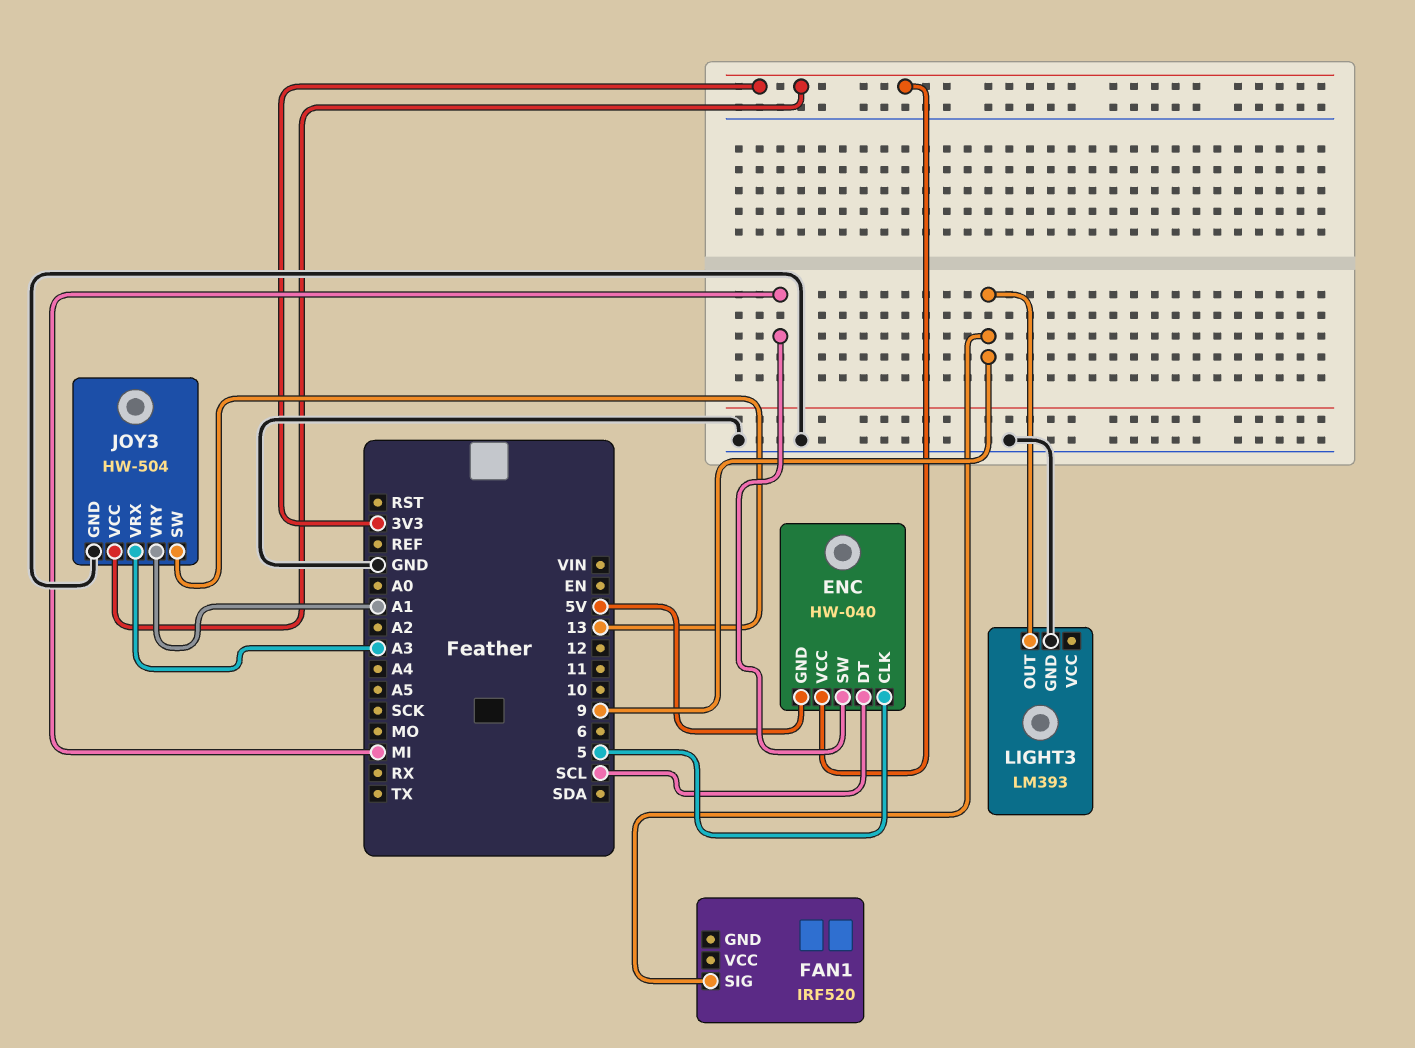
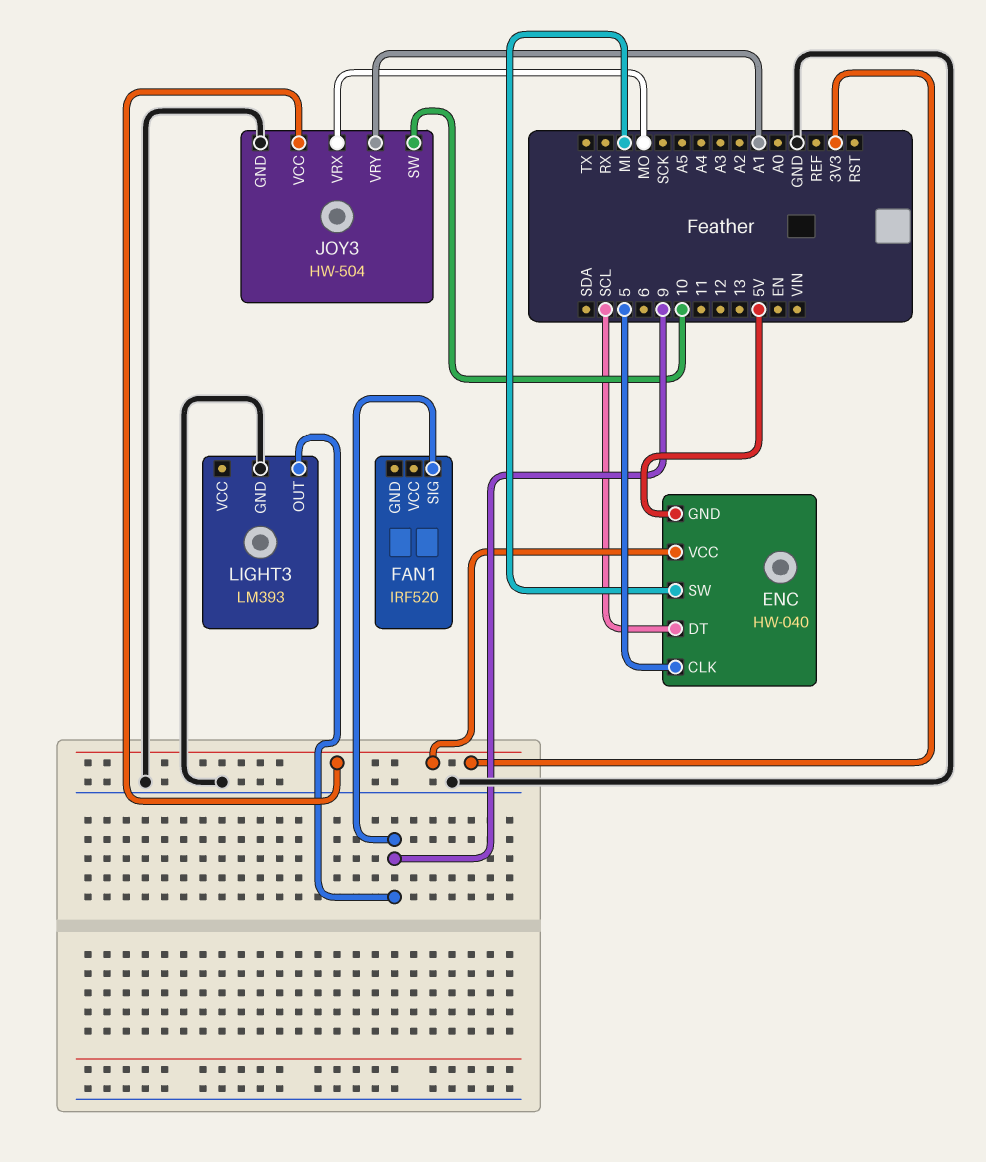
JOY3 pin SW: 13 -> 10
JOY3 pin VRX: A3 -> MO

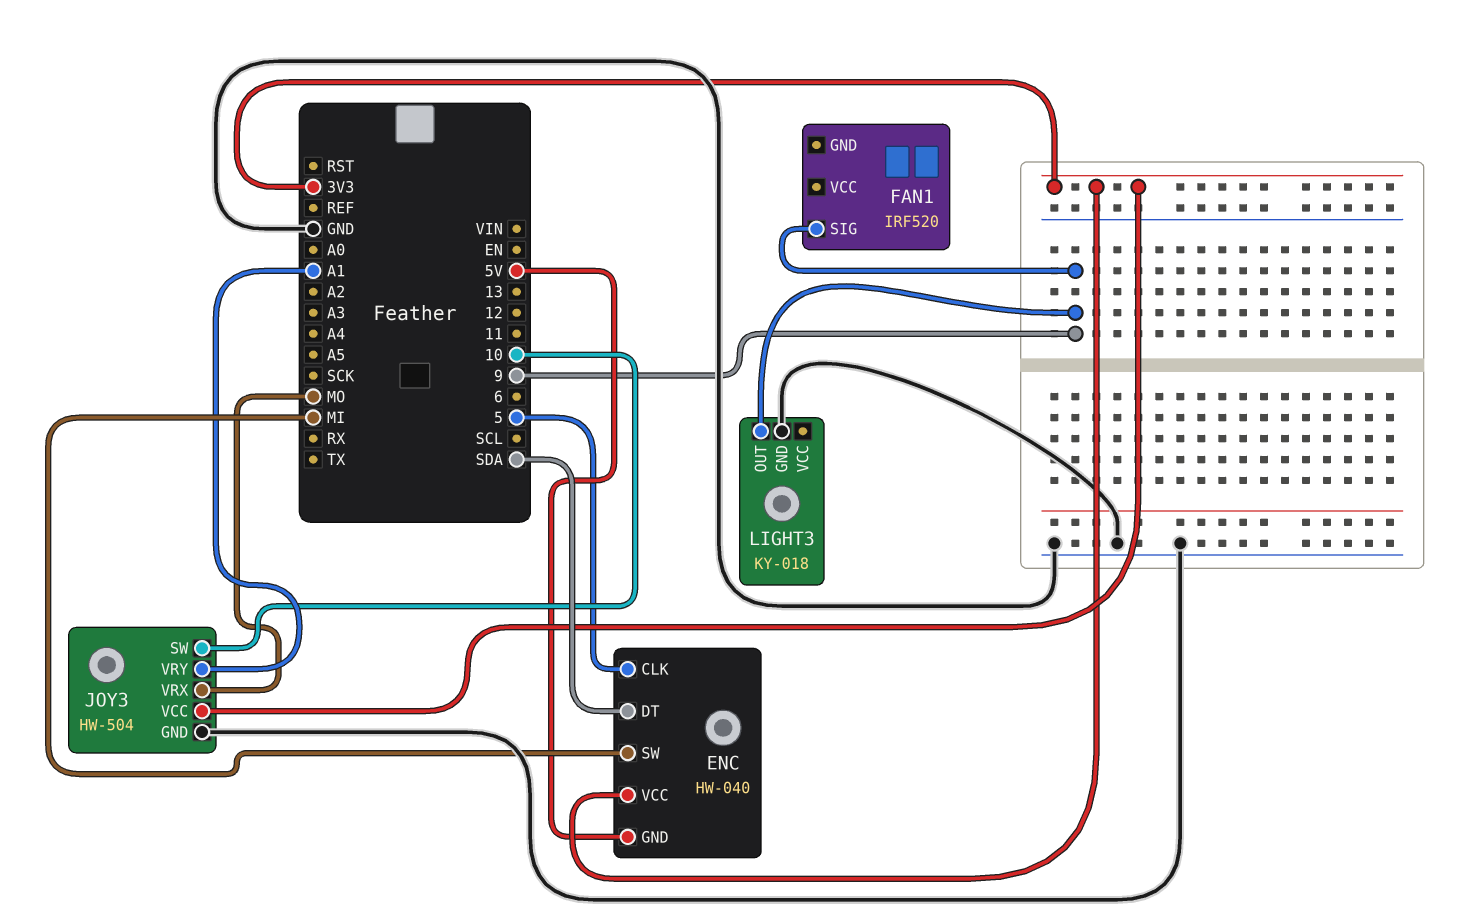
ENC pin DT: SCL -> SDA
LIGHT3: LM393 -> KY-018

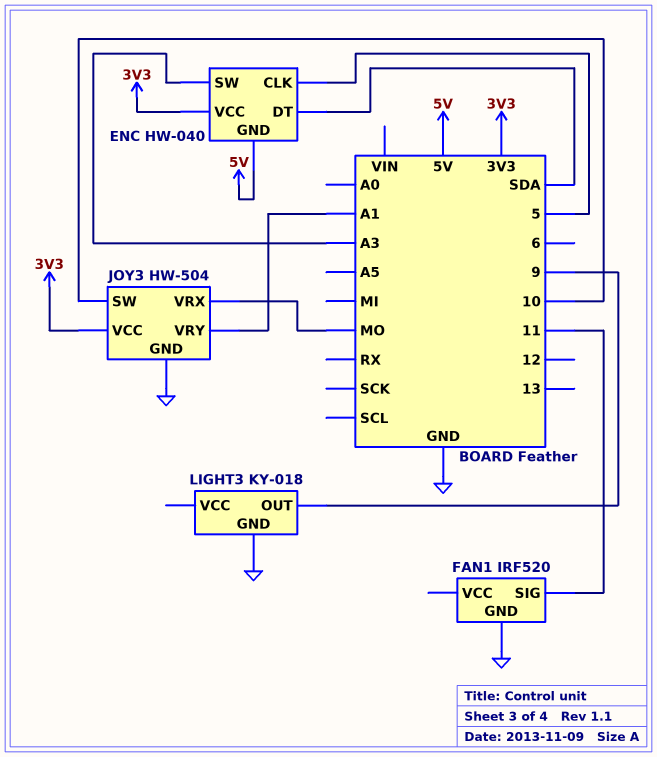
ENC pin SW: MI -> A3
FAN1 pin GND: none -> GND
FAN1 pin SIG: 9 -> 11

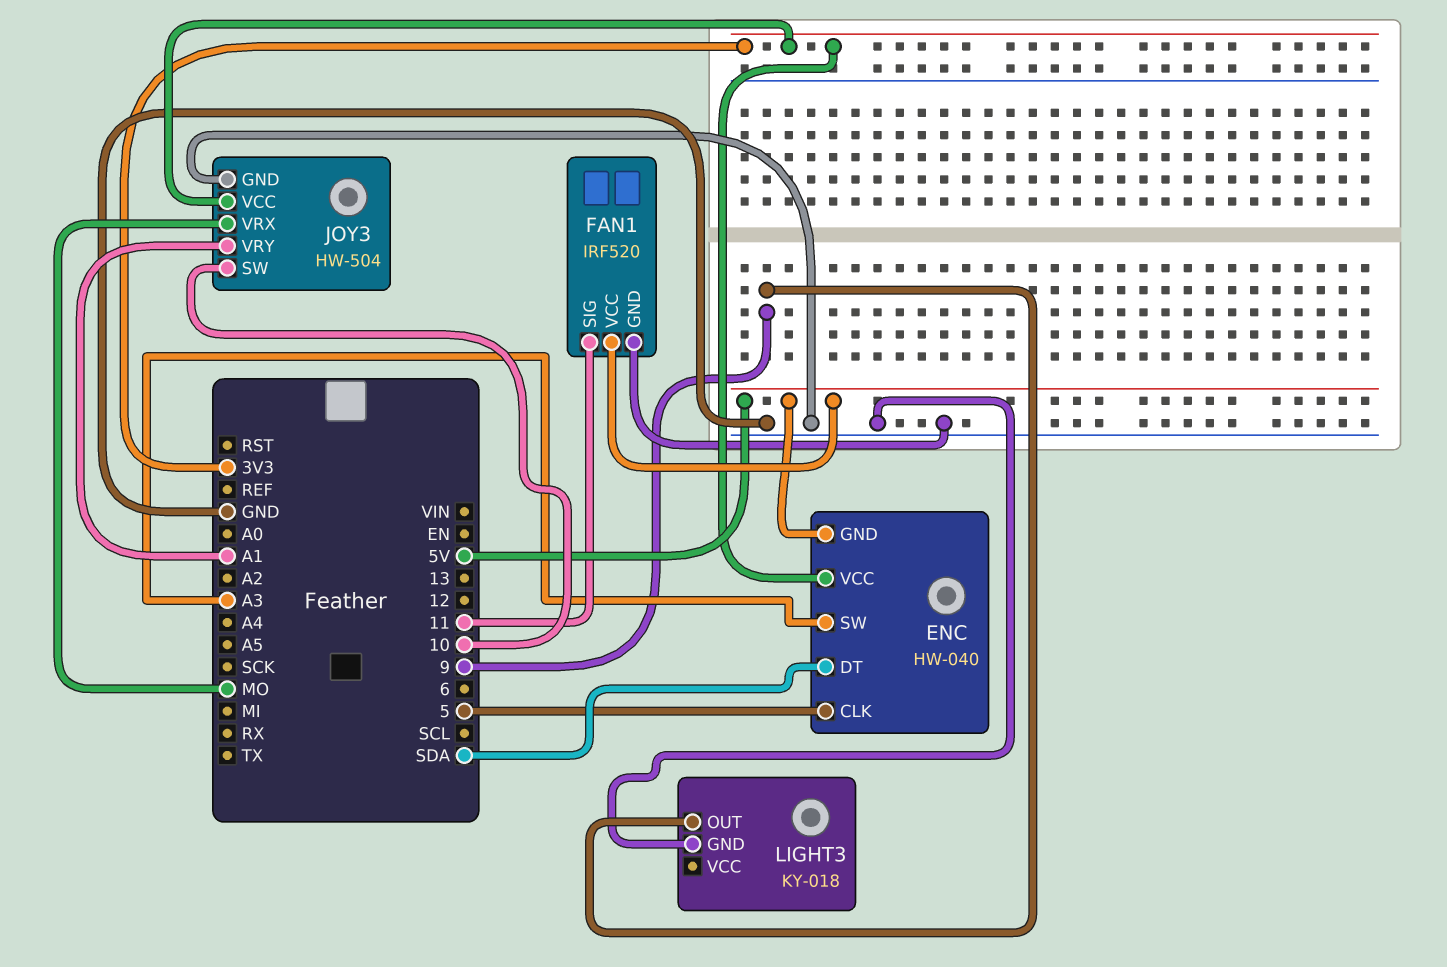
FAN1 pin VCC: none -> 5V

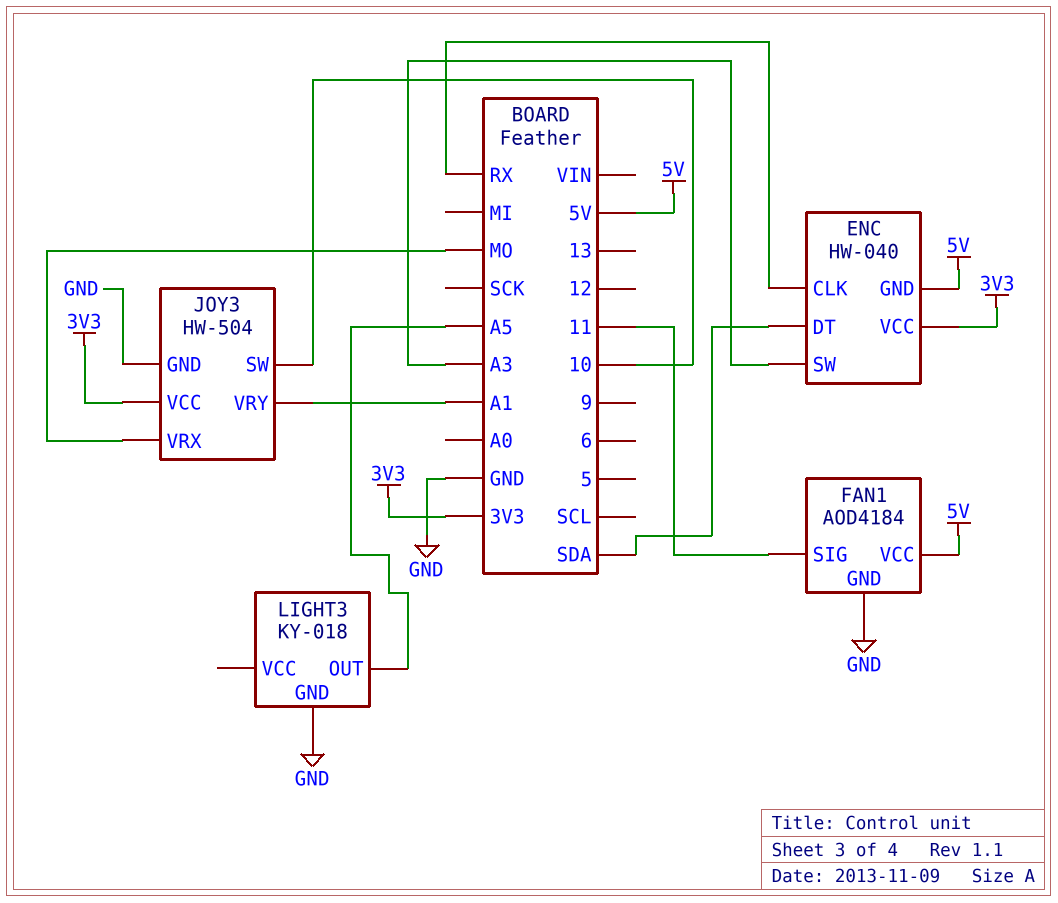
ENC pin CLK: 5 -> RX
FAN1: IRF520 -> AOD4184
LIGHT3 pin OUT: 9 -> A5

